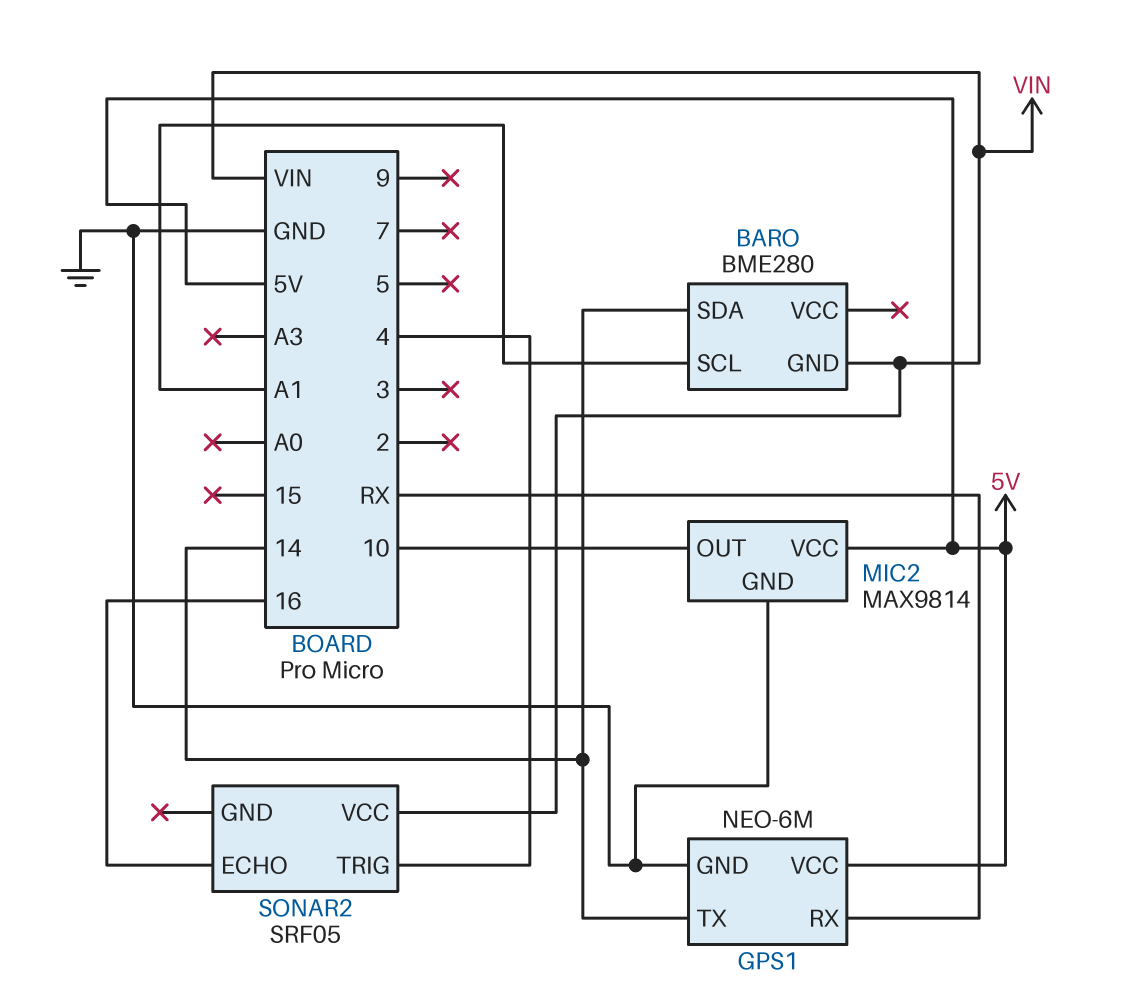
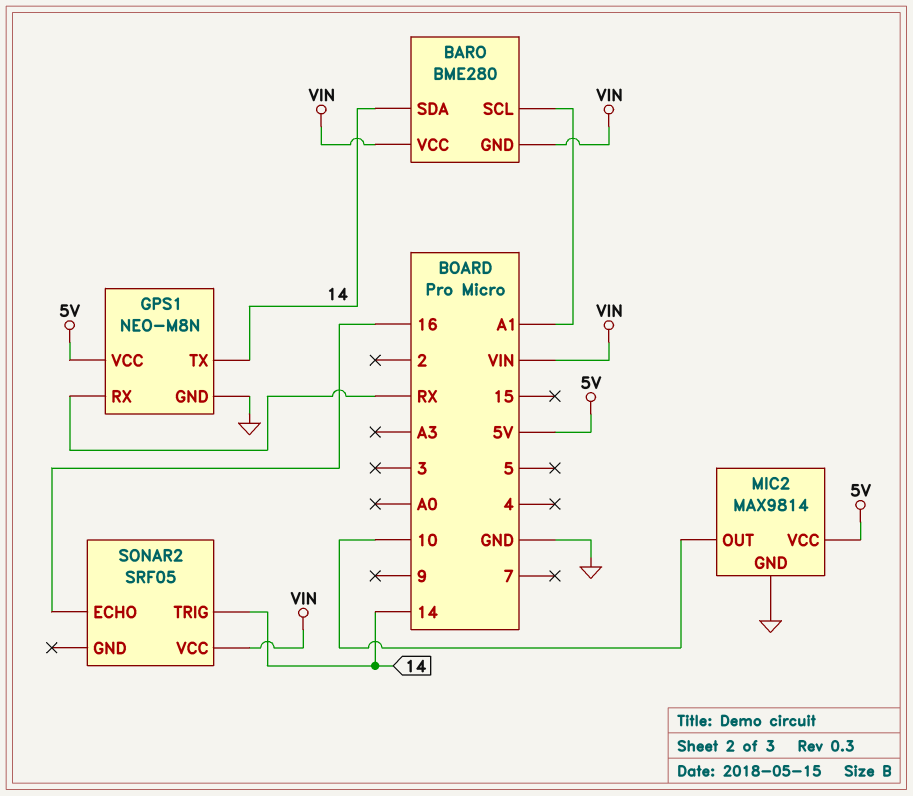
BARO pin VCC: none -> VIN
GPS1: NEO-6M -> NEO-M8N
SONAR2 pin TRIG: 4 -> 14

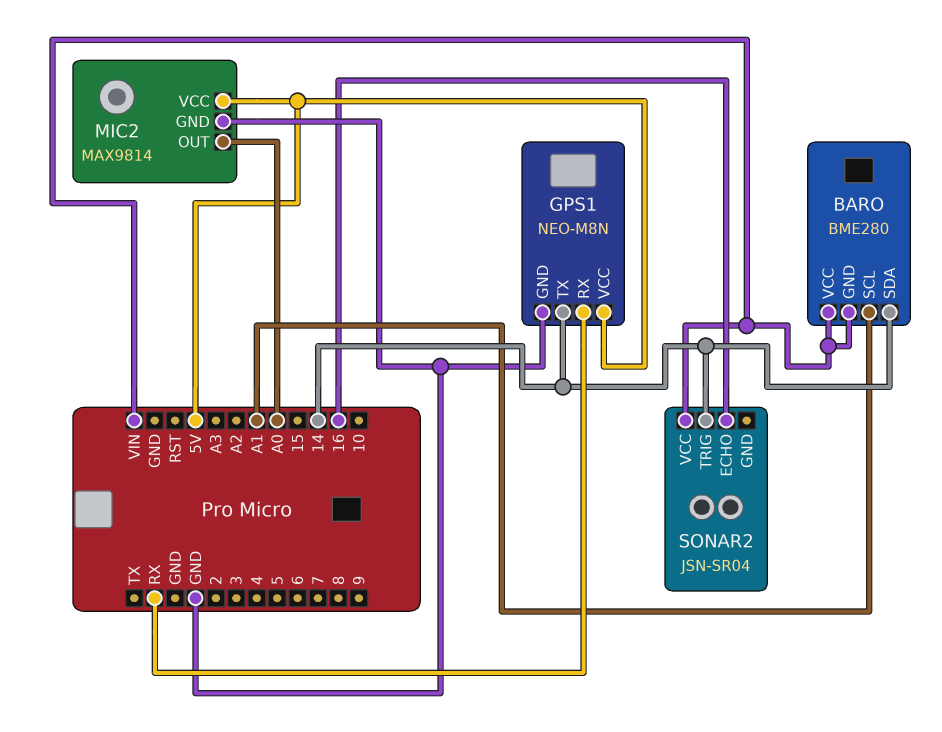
MIC2 pin OUT: 10 -> A0
SONAR2: SRF05 -> JSN-SR04

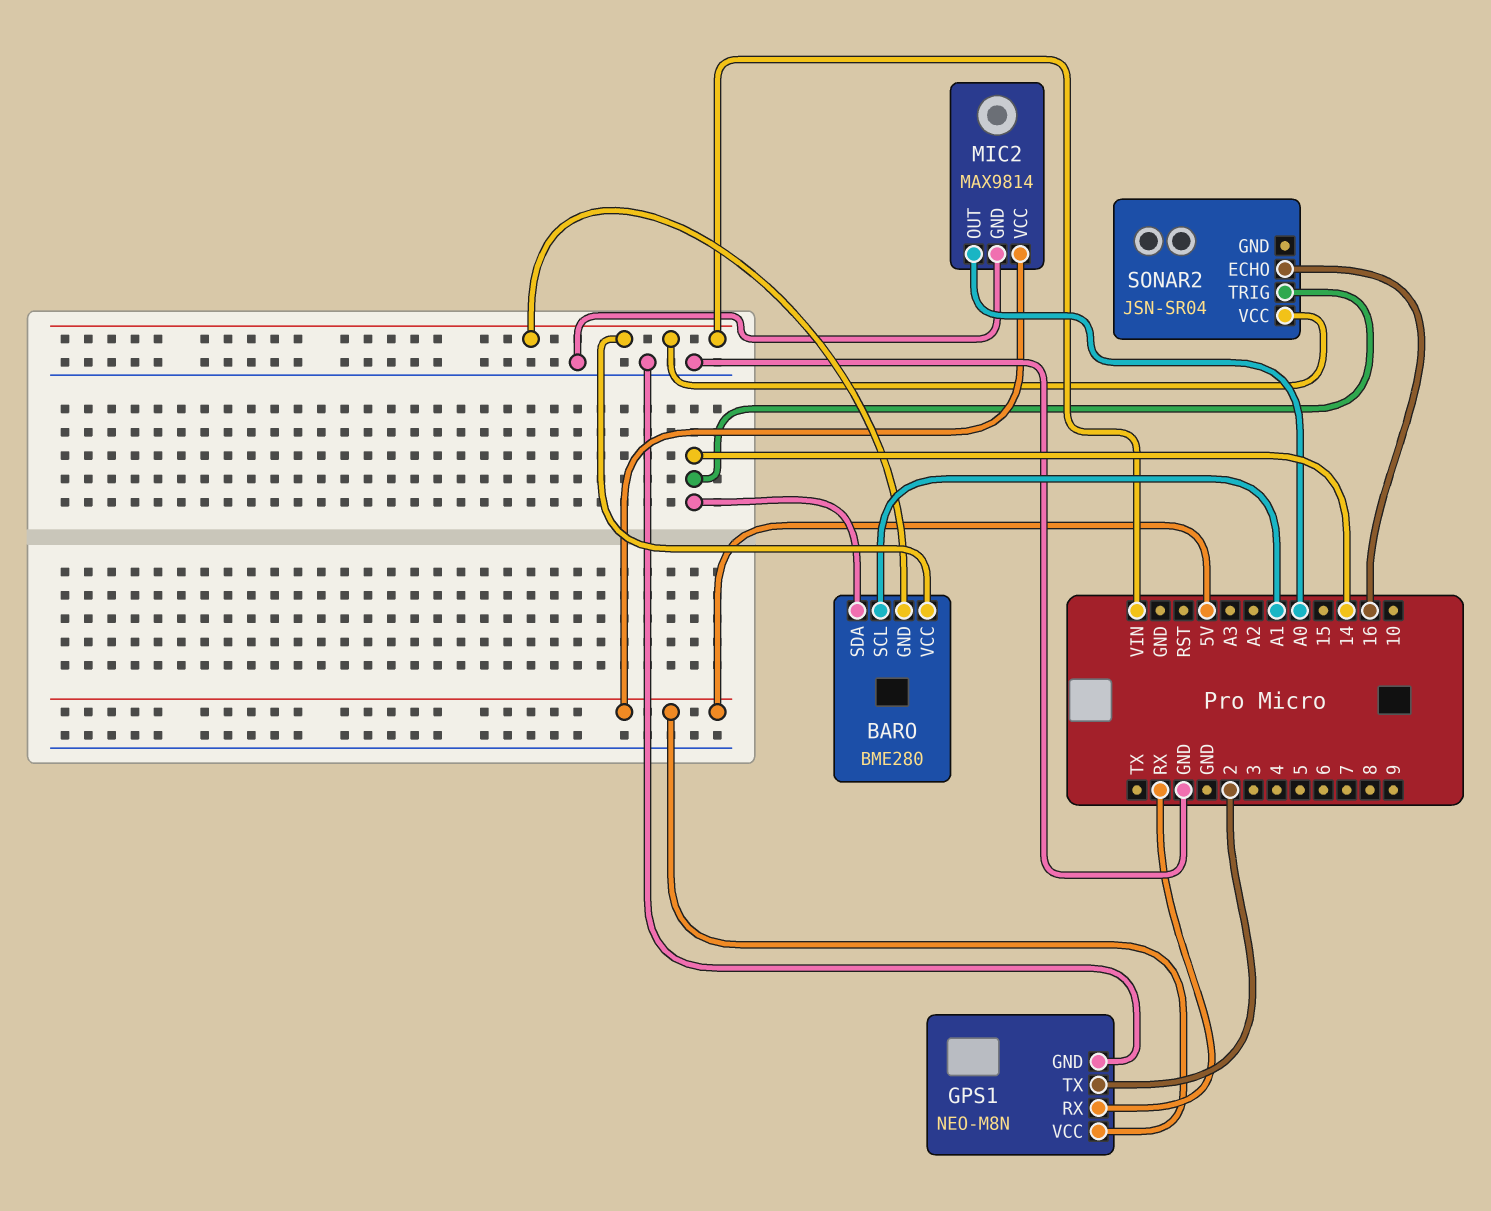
GPS1 pin TX: 14 -> 2

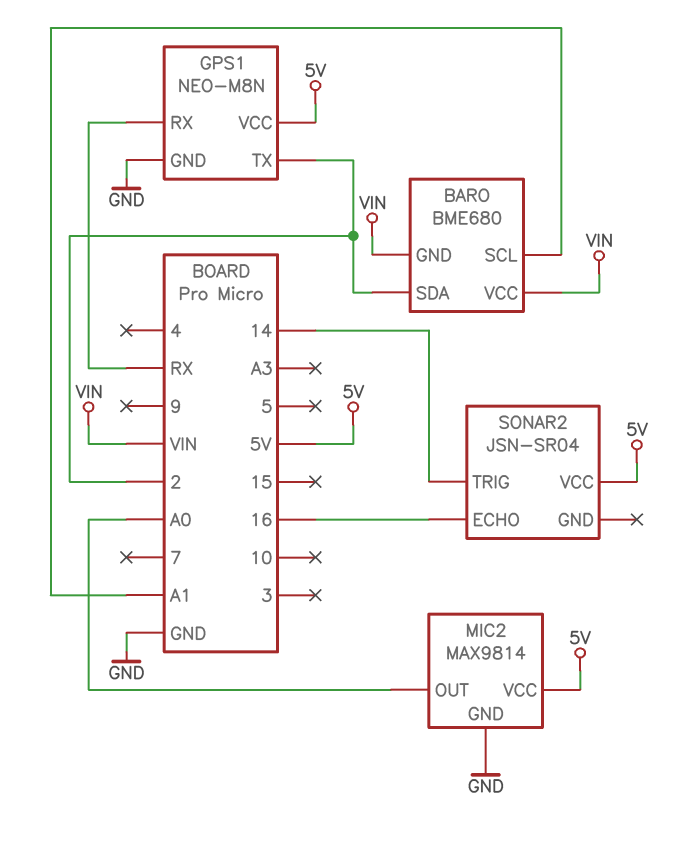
BARO: BME280 -> BME680
BARO pin SDA: 14 -> 2
SONAR2 pin VCC: VIN -> 5V

